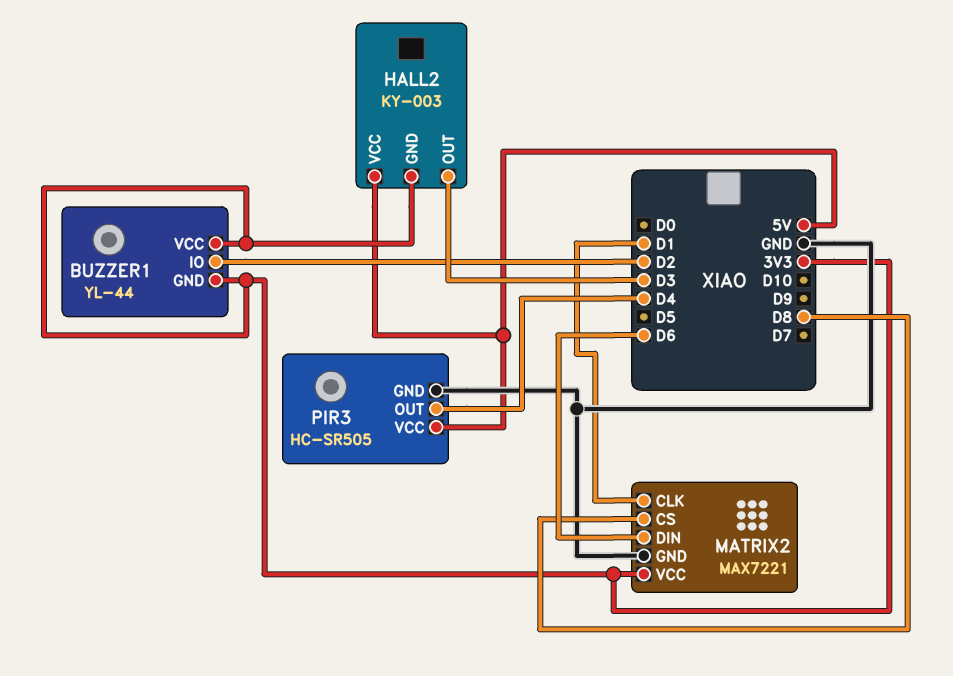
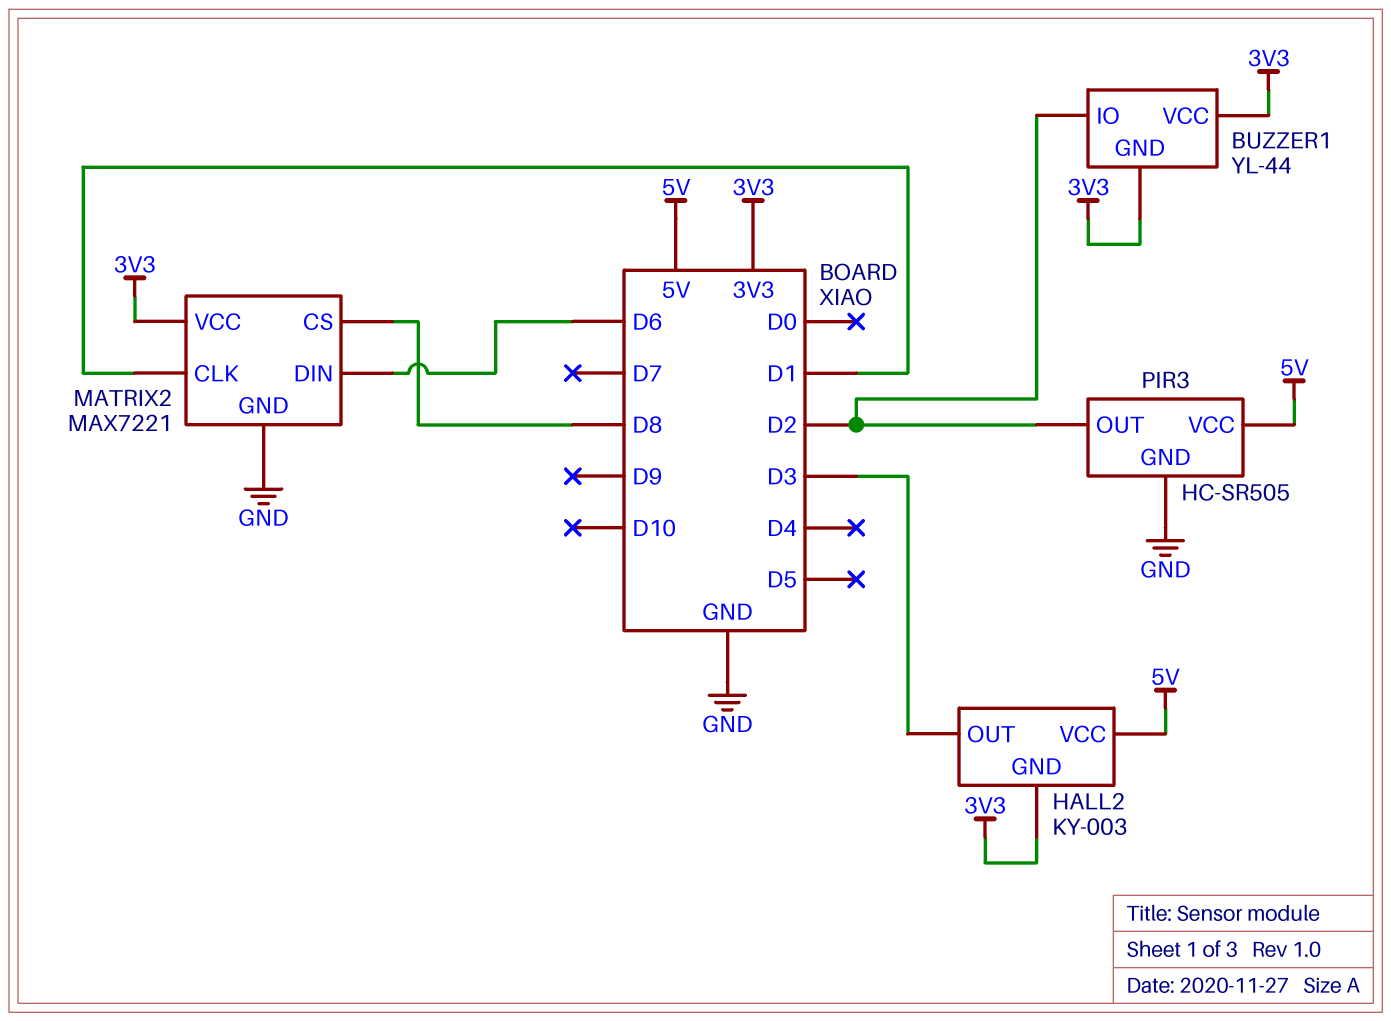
PIR3 pin OUT: D4 -> D2

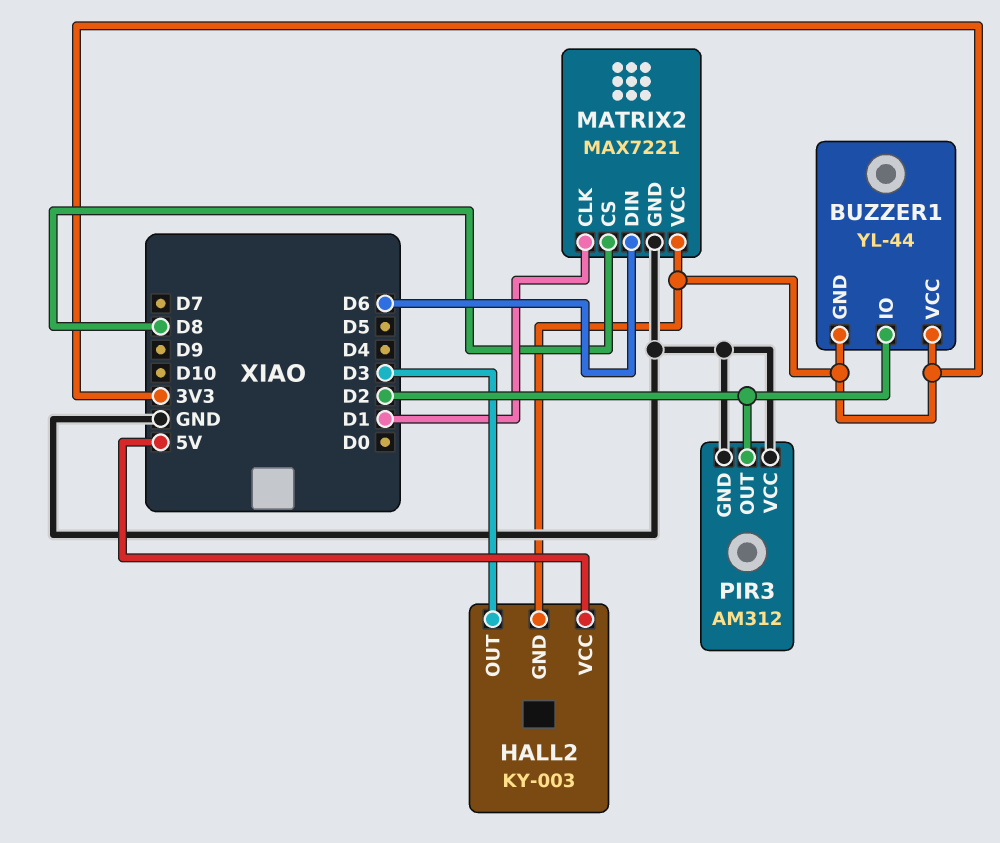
PIR3: HC-SR505 -> AM312
PIR3 pin VCC: 5V -> GND

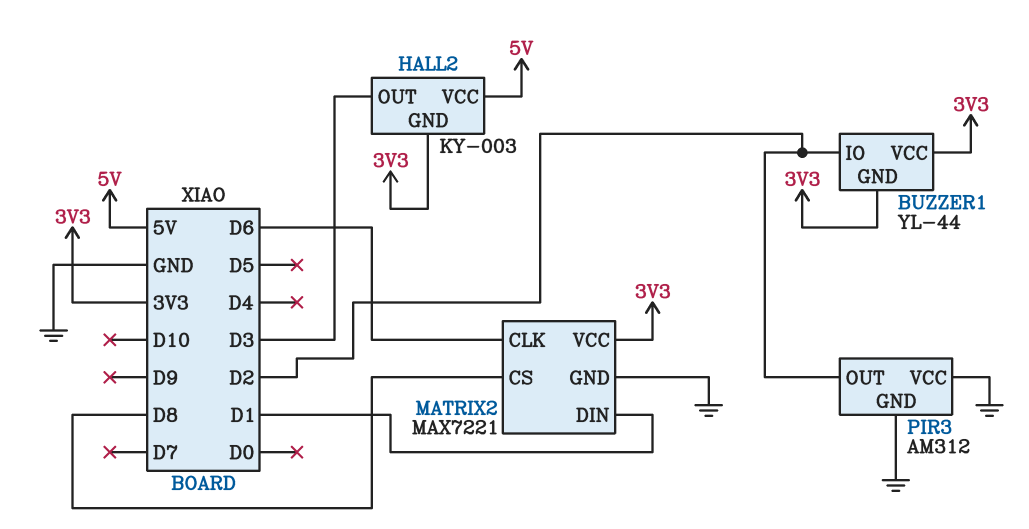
MATRIX2 pin CLK: D1 -> D6
MATRIX2 pin DIN: D6 -> D1

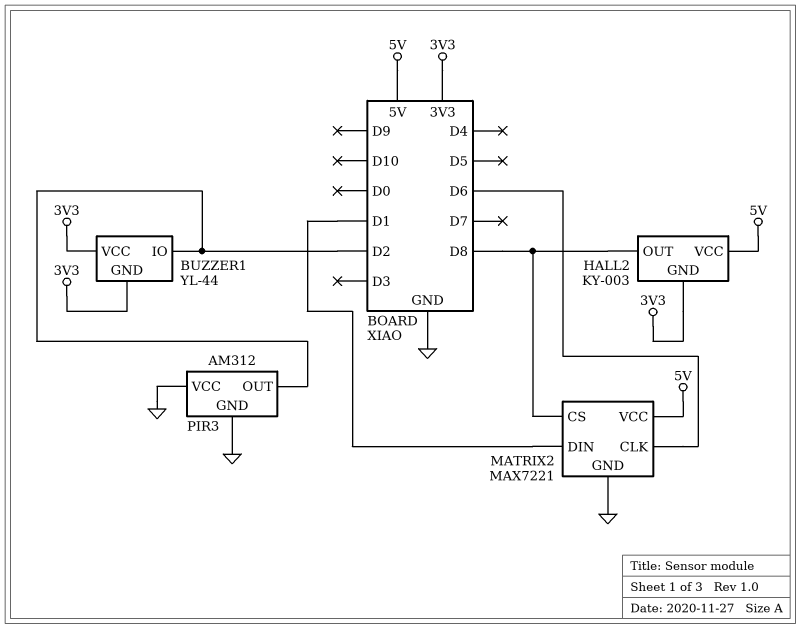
HALL2 pin OUT: D3 -> D8
MATRIX2 pin VCC: 3V3 -> 5V

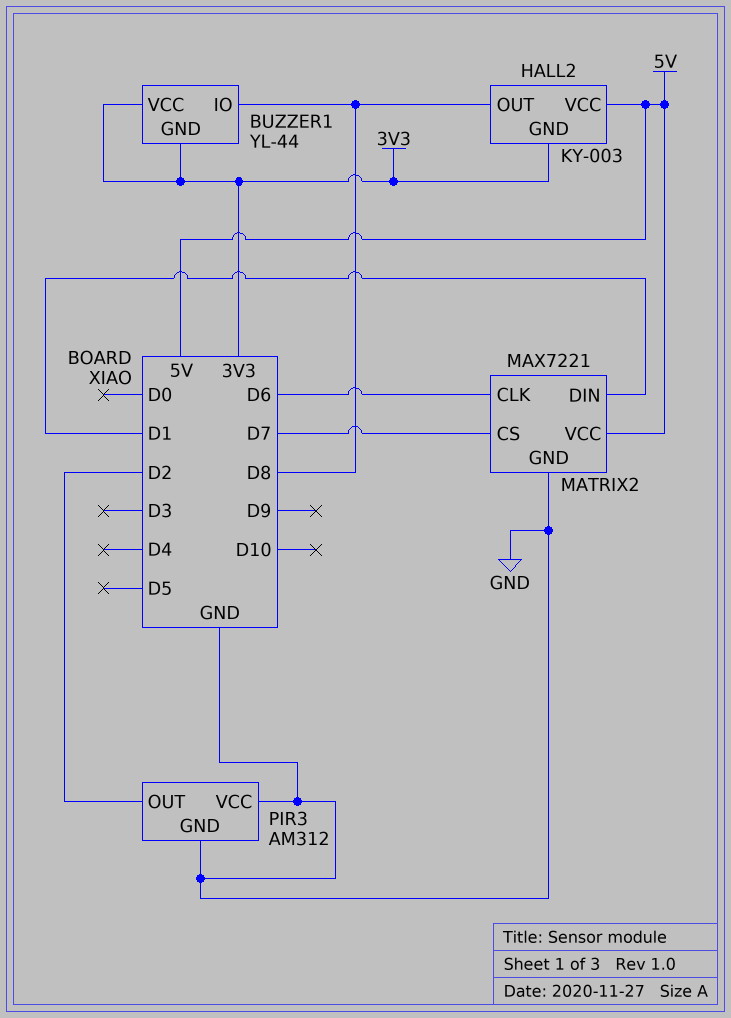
BUZZER1 pin IO: D2 -> D8
MATRIX2 pin CS: D8 -> D7

